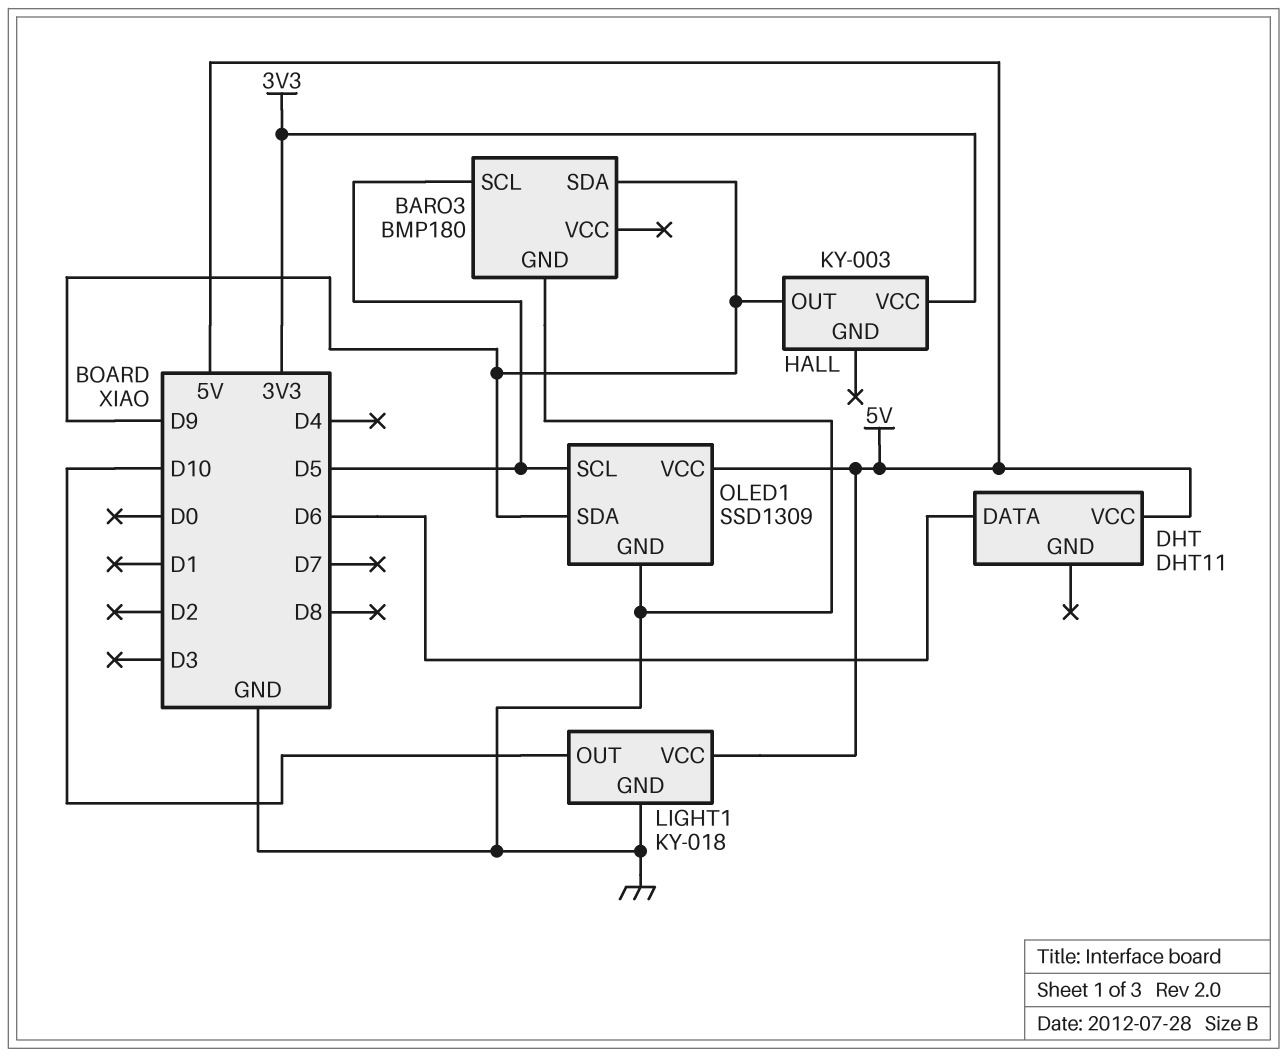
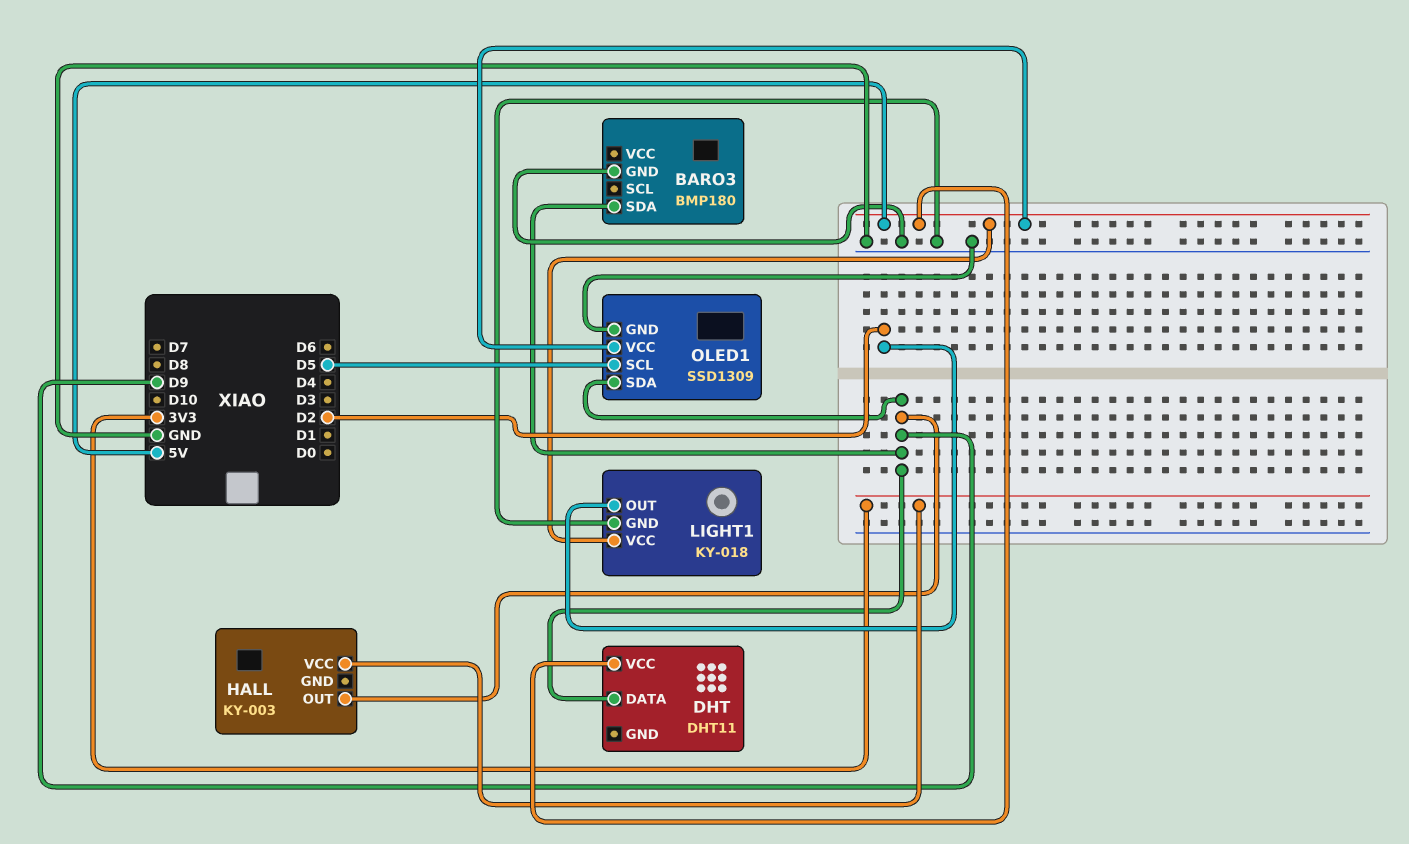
BARO3 pin SCL: D5 -> none
DHT pin DATA: D6 -> D9
LIGHT1 pin OUT: D10 -> D2

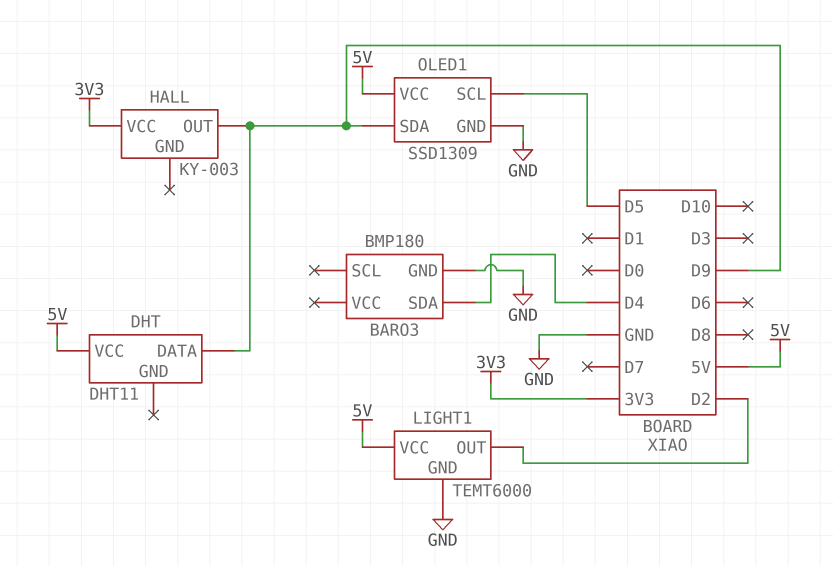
BARO3 pin SDA: D9 -> D4
LIGHT1: KY-018 -> TEMT6000

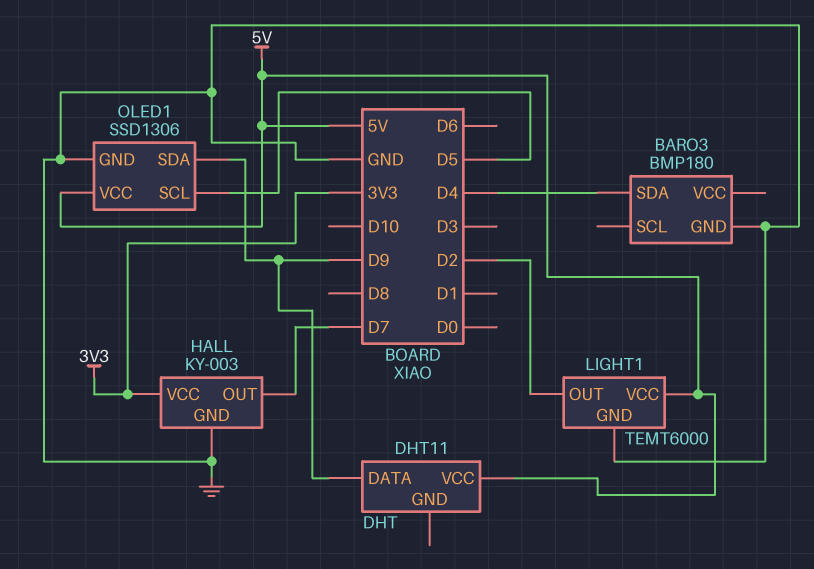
HALL pin GND: none -> GND
HALL pin OUT: D9 -> D7
OLED1: SSD1309 -> SSD1306

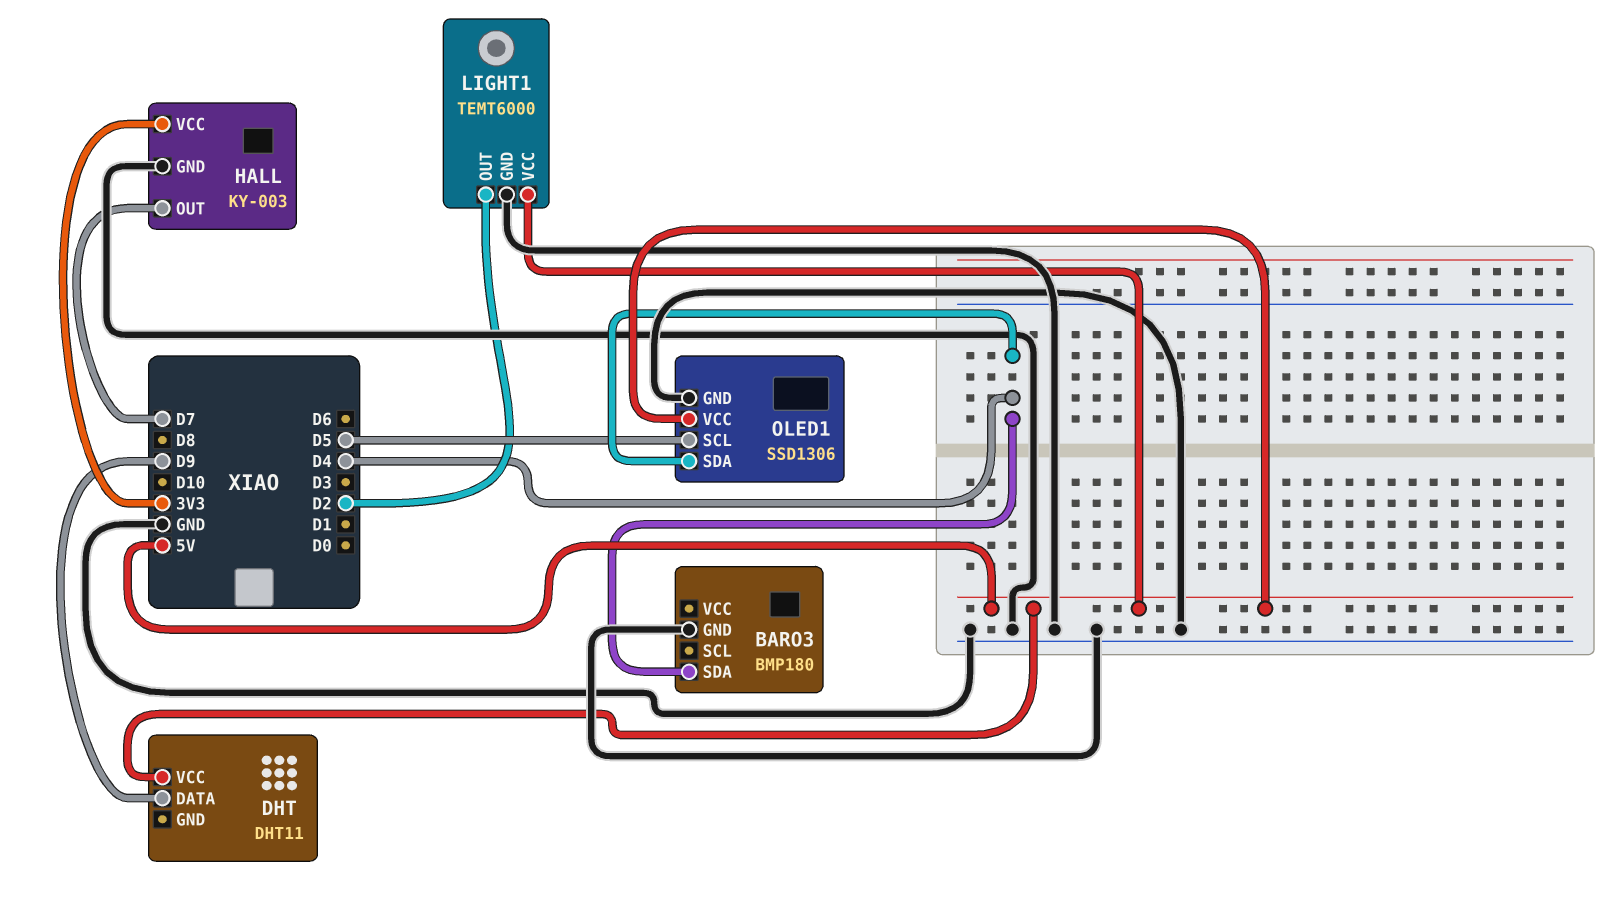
OLED1 pin SDA: D9 -> D4

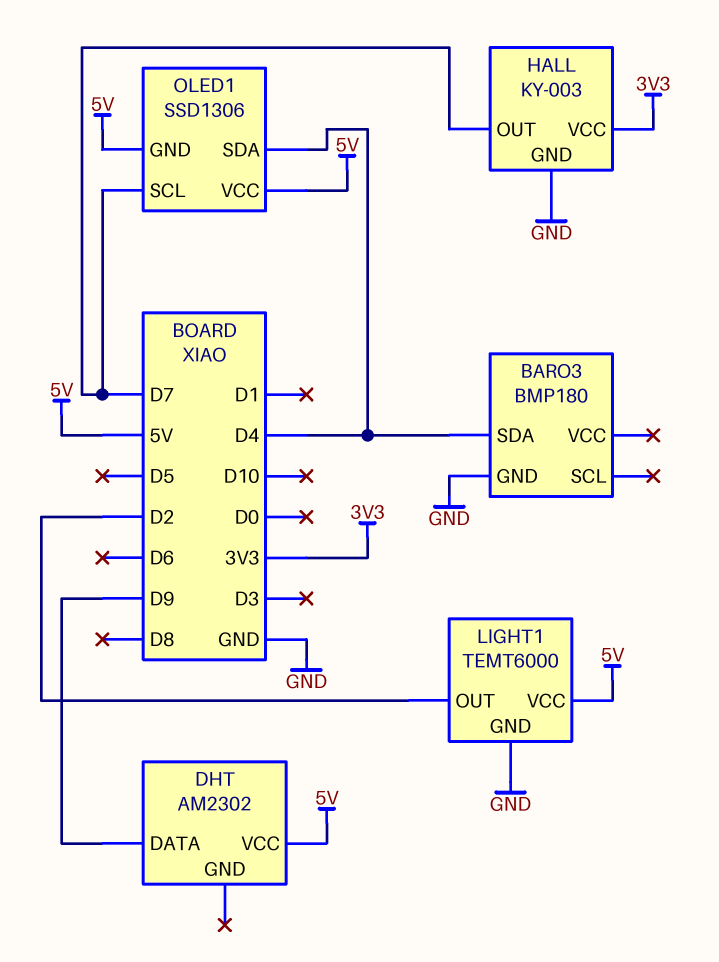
DHT: DHT11 -> AM2302
OLED1 pin GND: GND -> 5V
OLED1 pin SCL: D5 -> D7

